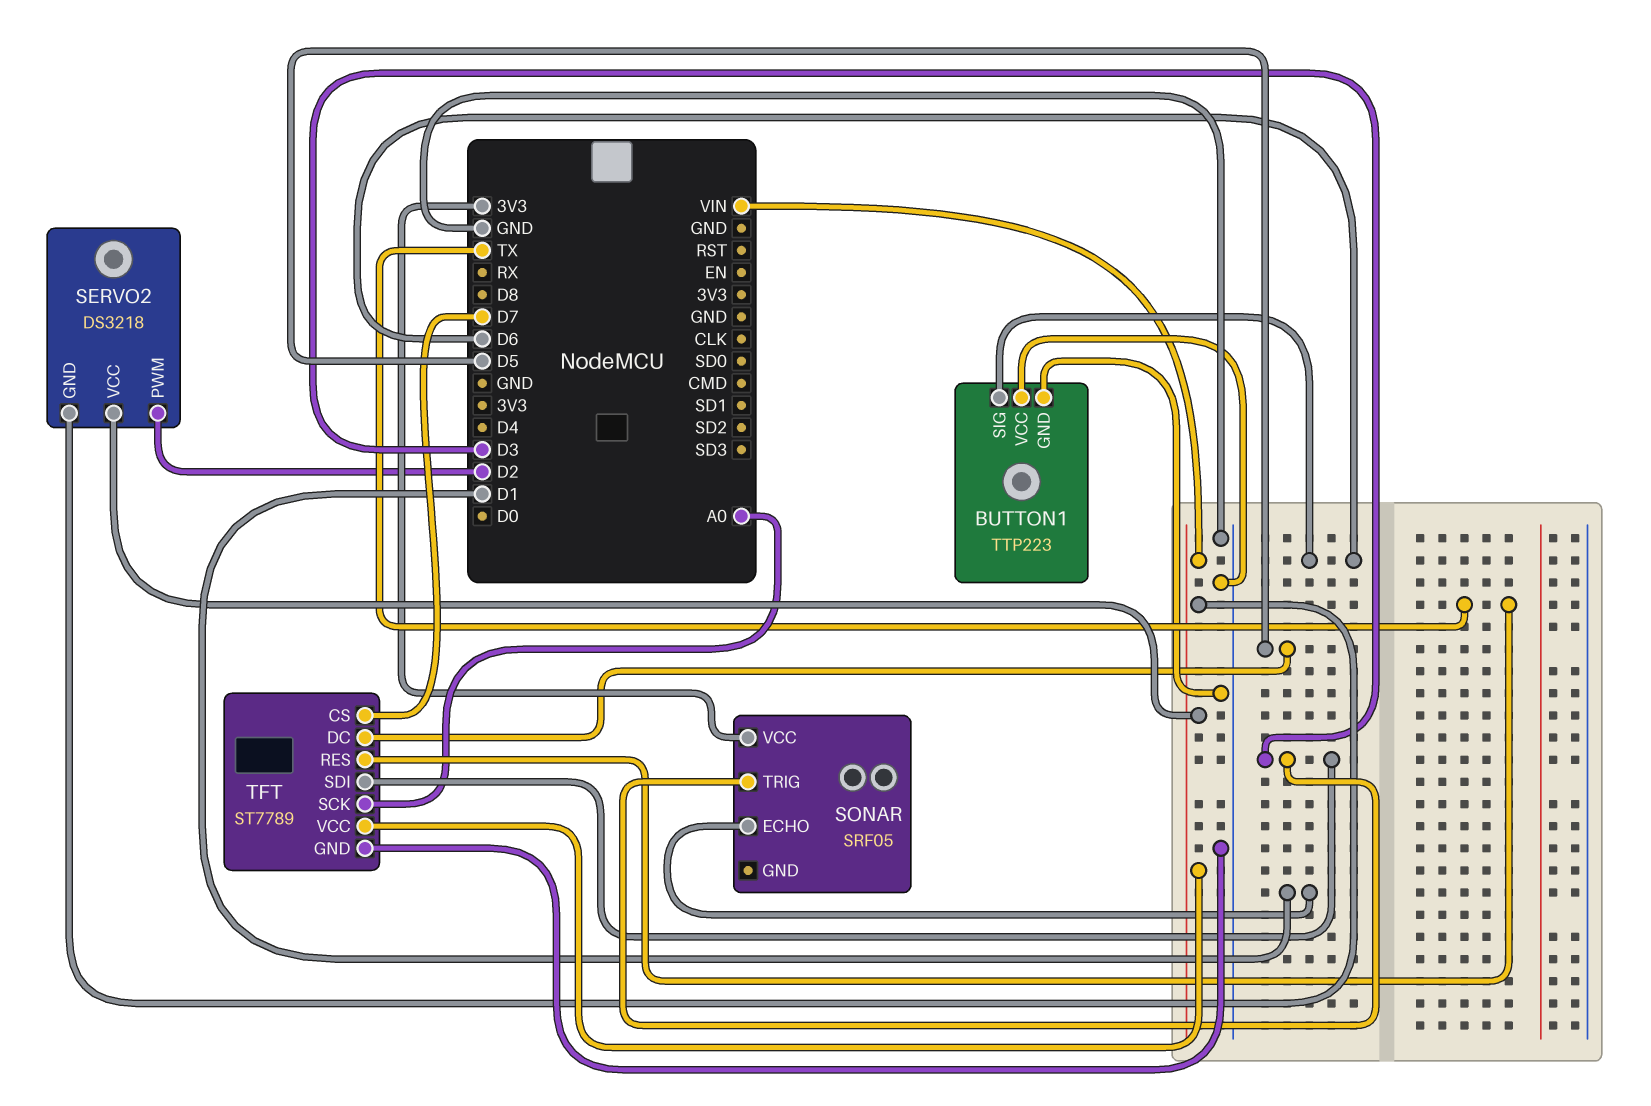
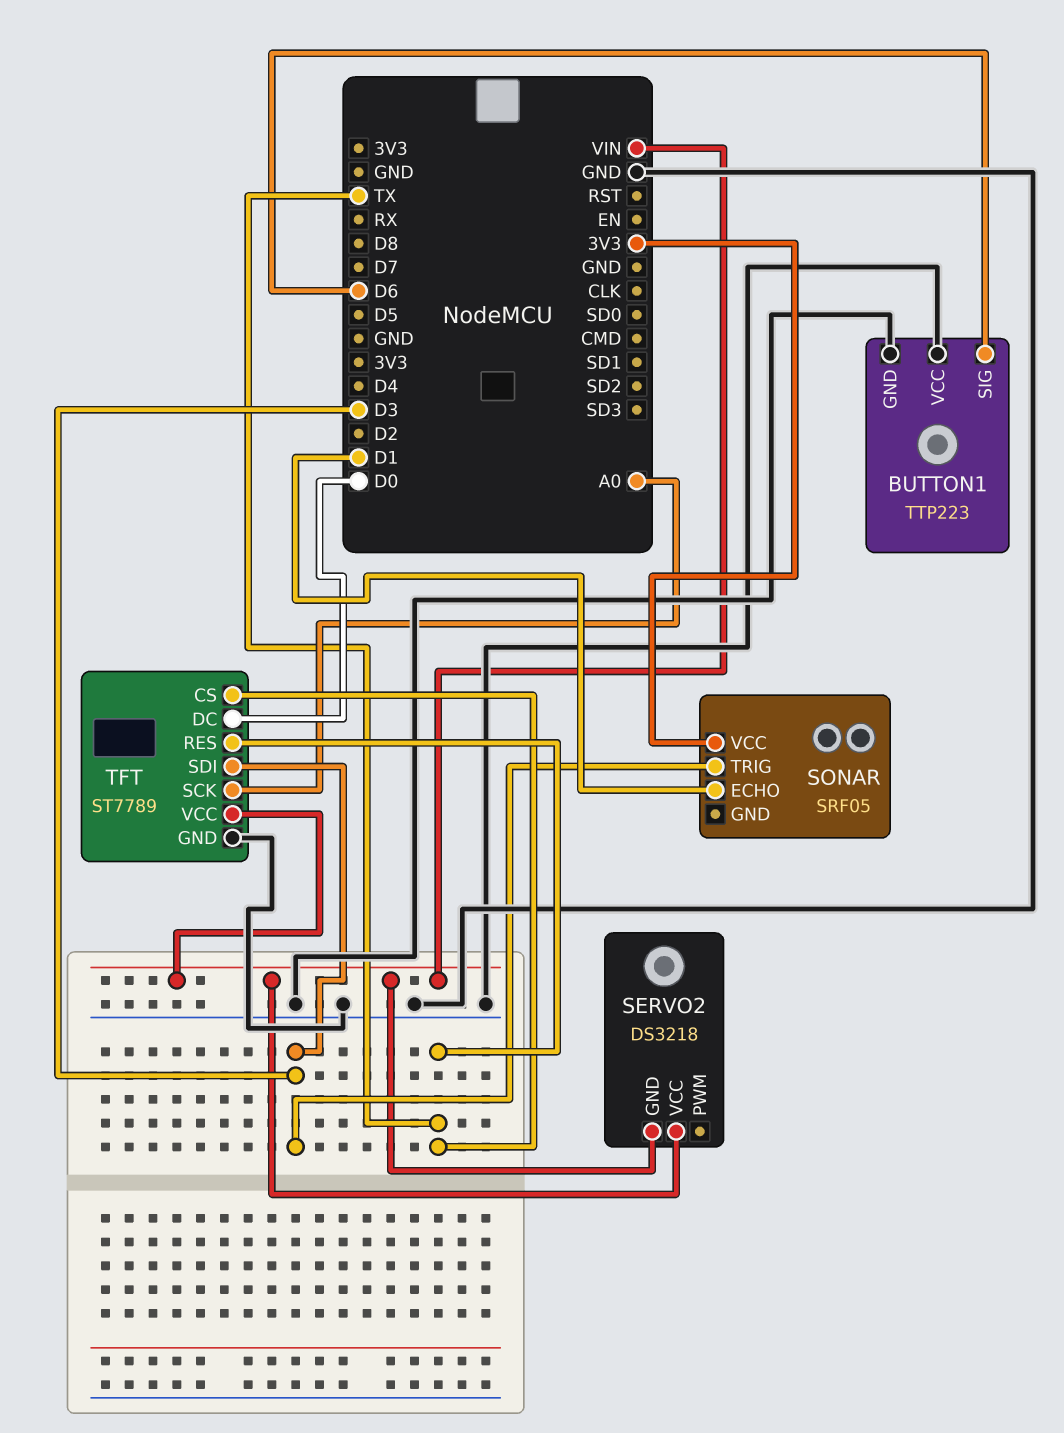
SERVO2 pin PWM: D2 -> none
TFT pin CS: D7 -> TX
TFT pin DC: D5 -> D0

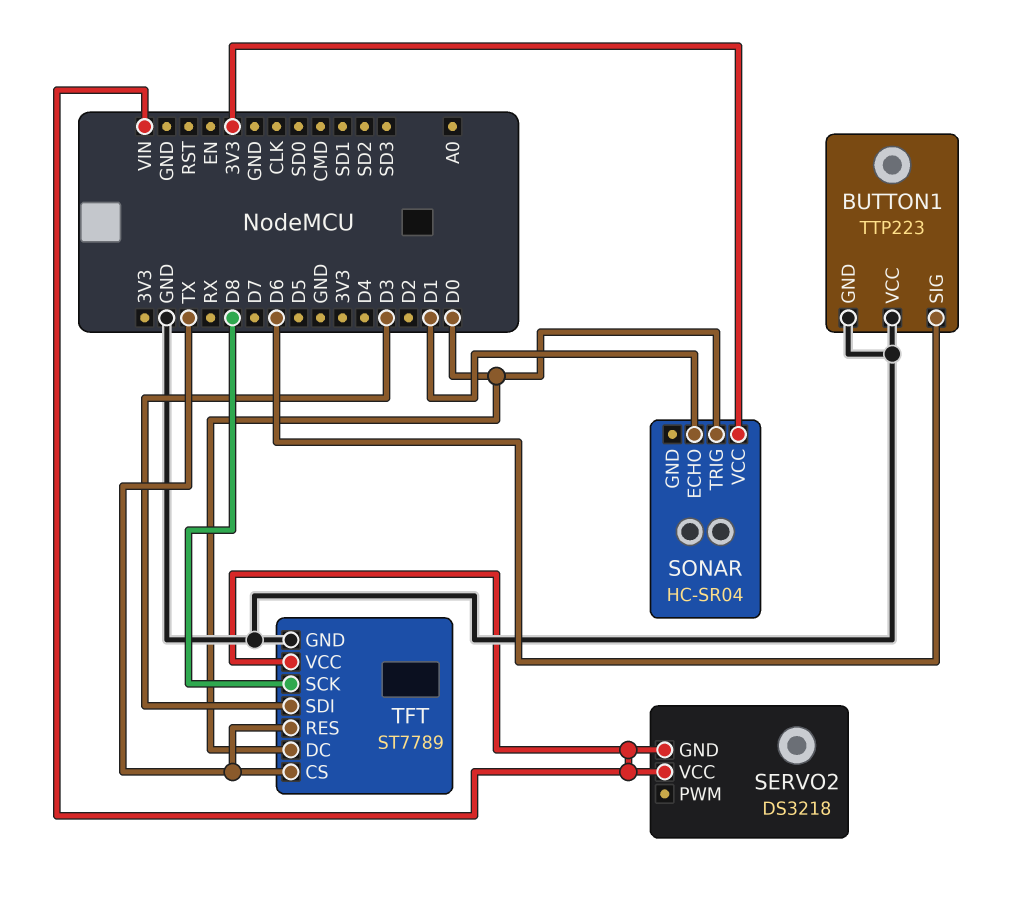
SONAR: SRF05 -> HC-SR04
SONAR pin TRIG: D3 -> D0
TFT pin SCK: A0 -> D8

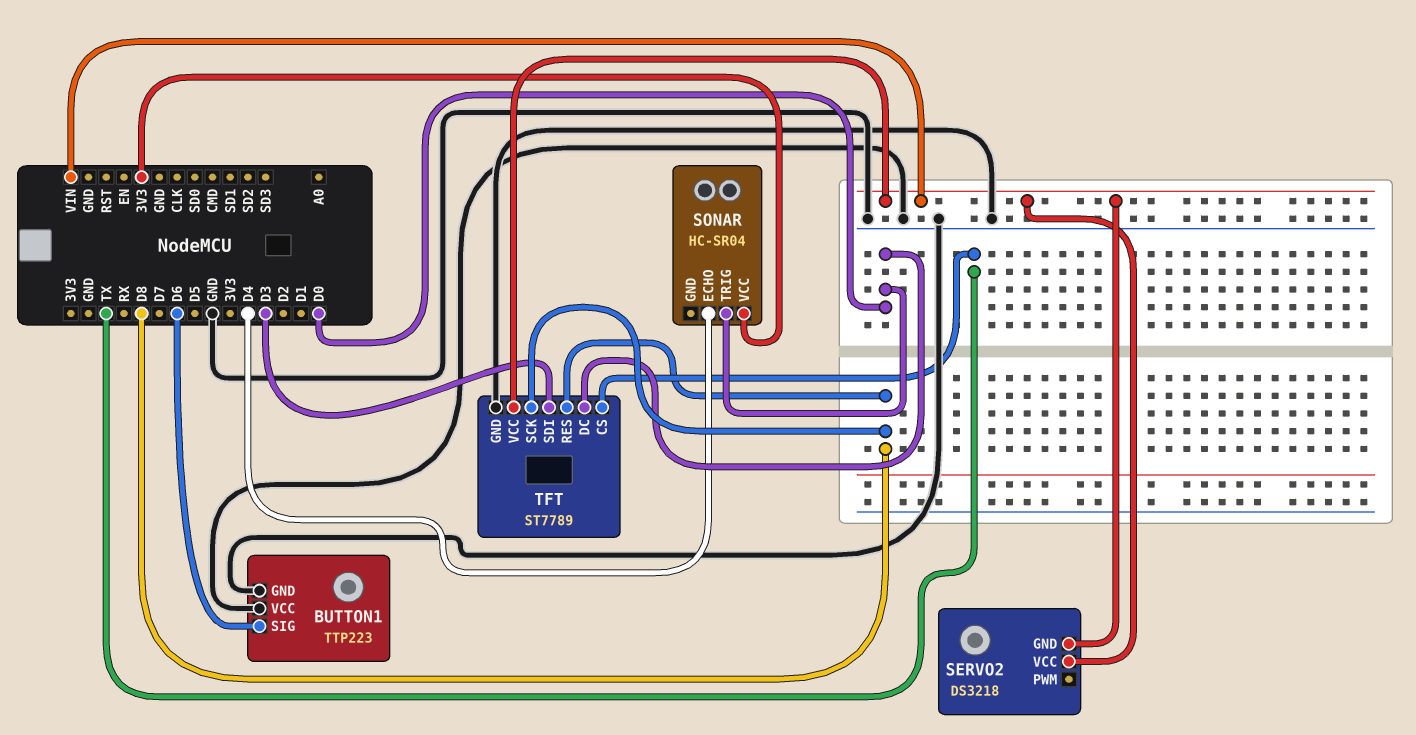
SONAR pin ECHO: D1 -> D4
TFT pin RES: TX -> D8

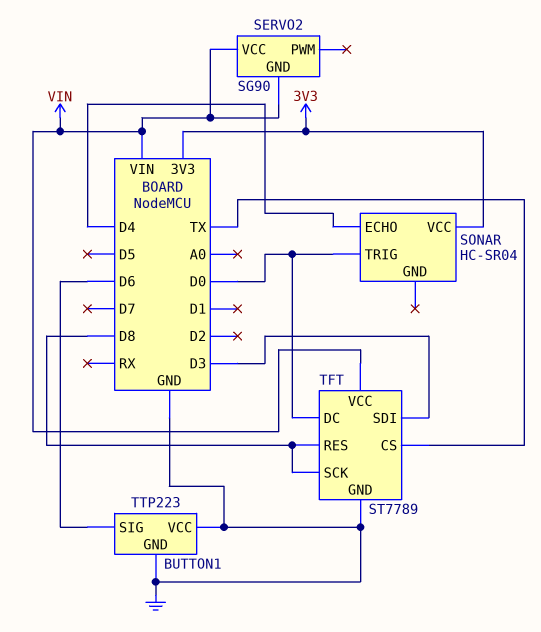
SERVO2: DS3218 -> SG90

